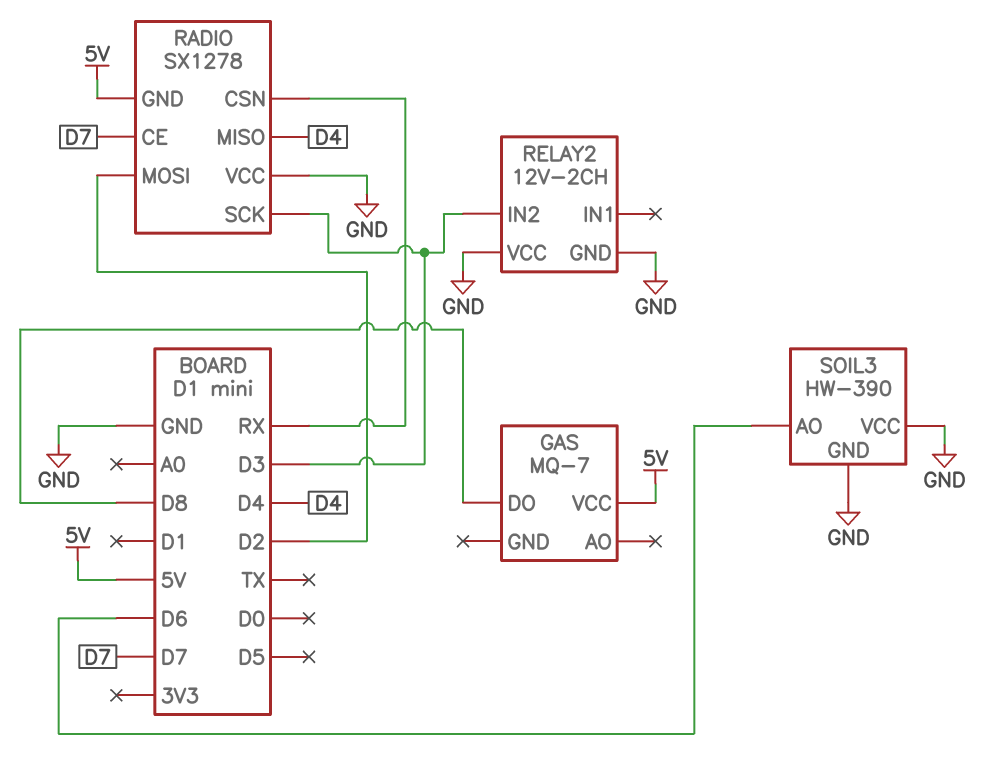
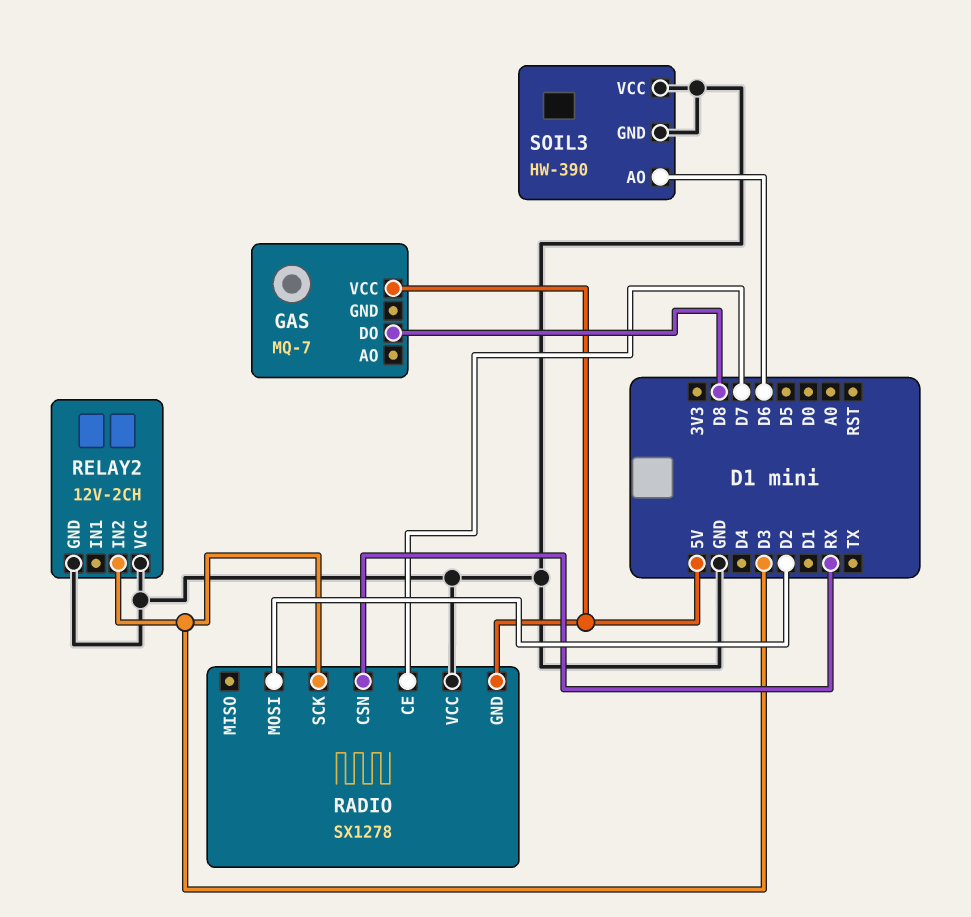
RADIO pin MISO: D4 -> none

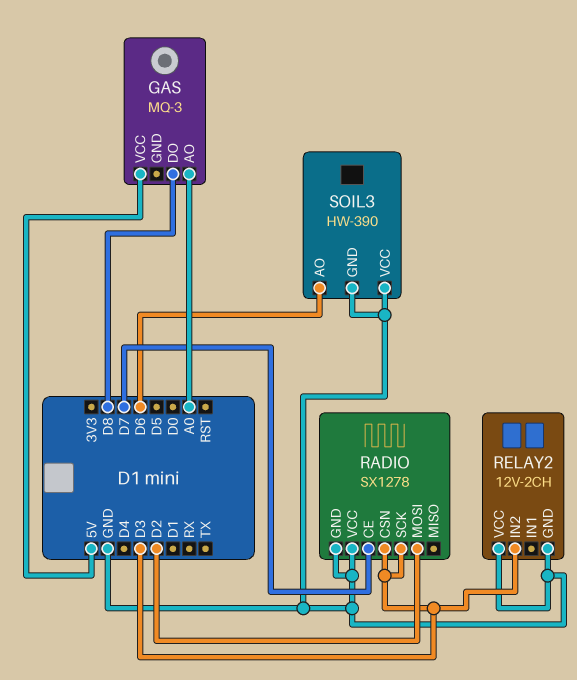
GAS: MQ-7 -> MQ-3
GAS pin AO: none -> A0
RADIO pin CSN: RX -> D3
RADIO pin GND: 5V -> GND

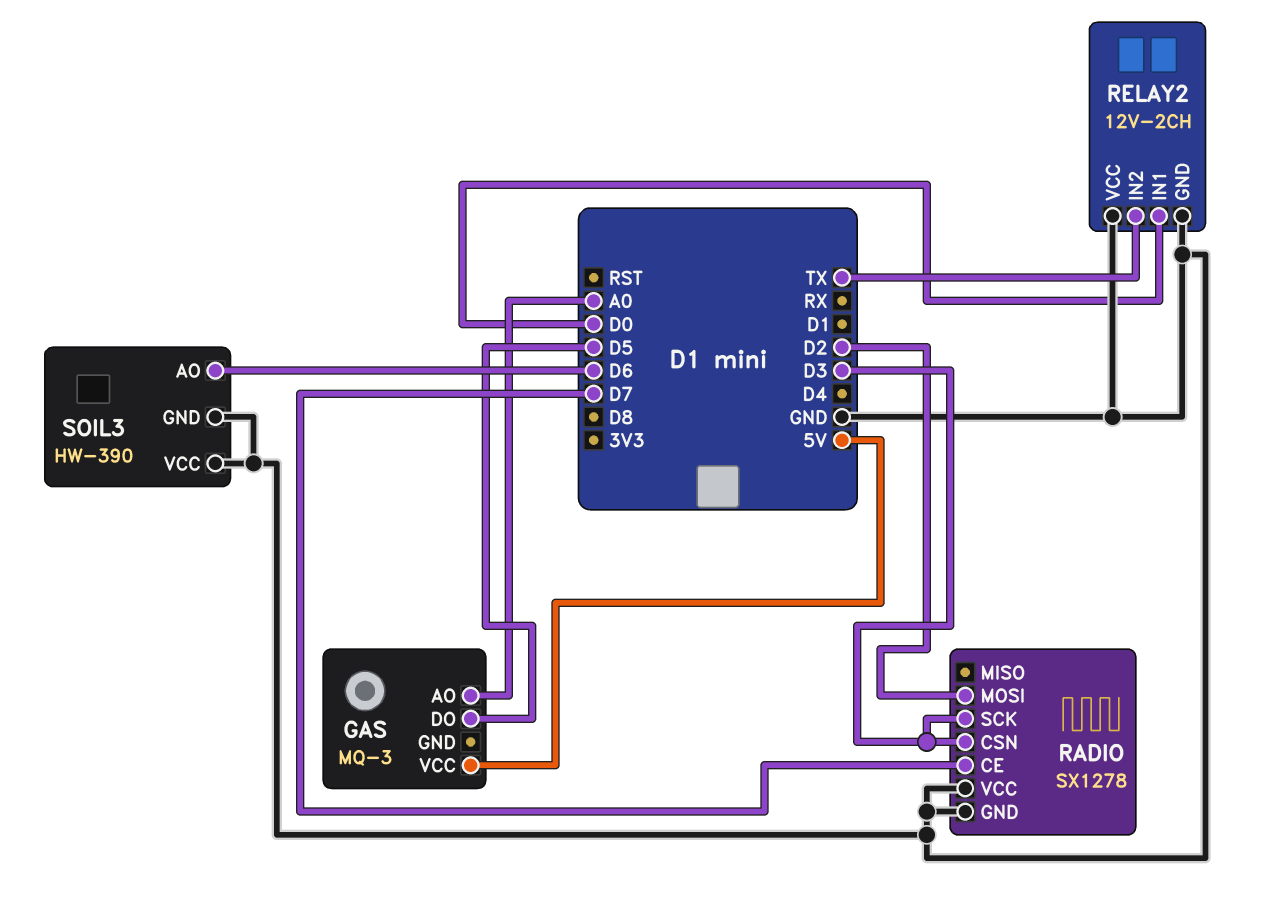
GAS pin DO: D8 -> D5
RELAY2 pin IN1: none -> D0
RELAY2 pin IN2: D3 -> TX

